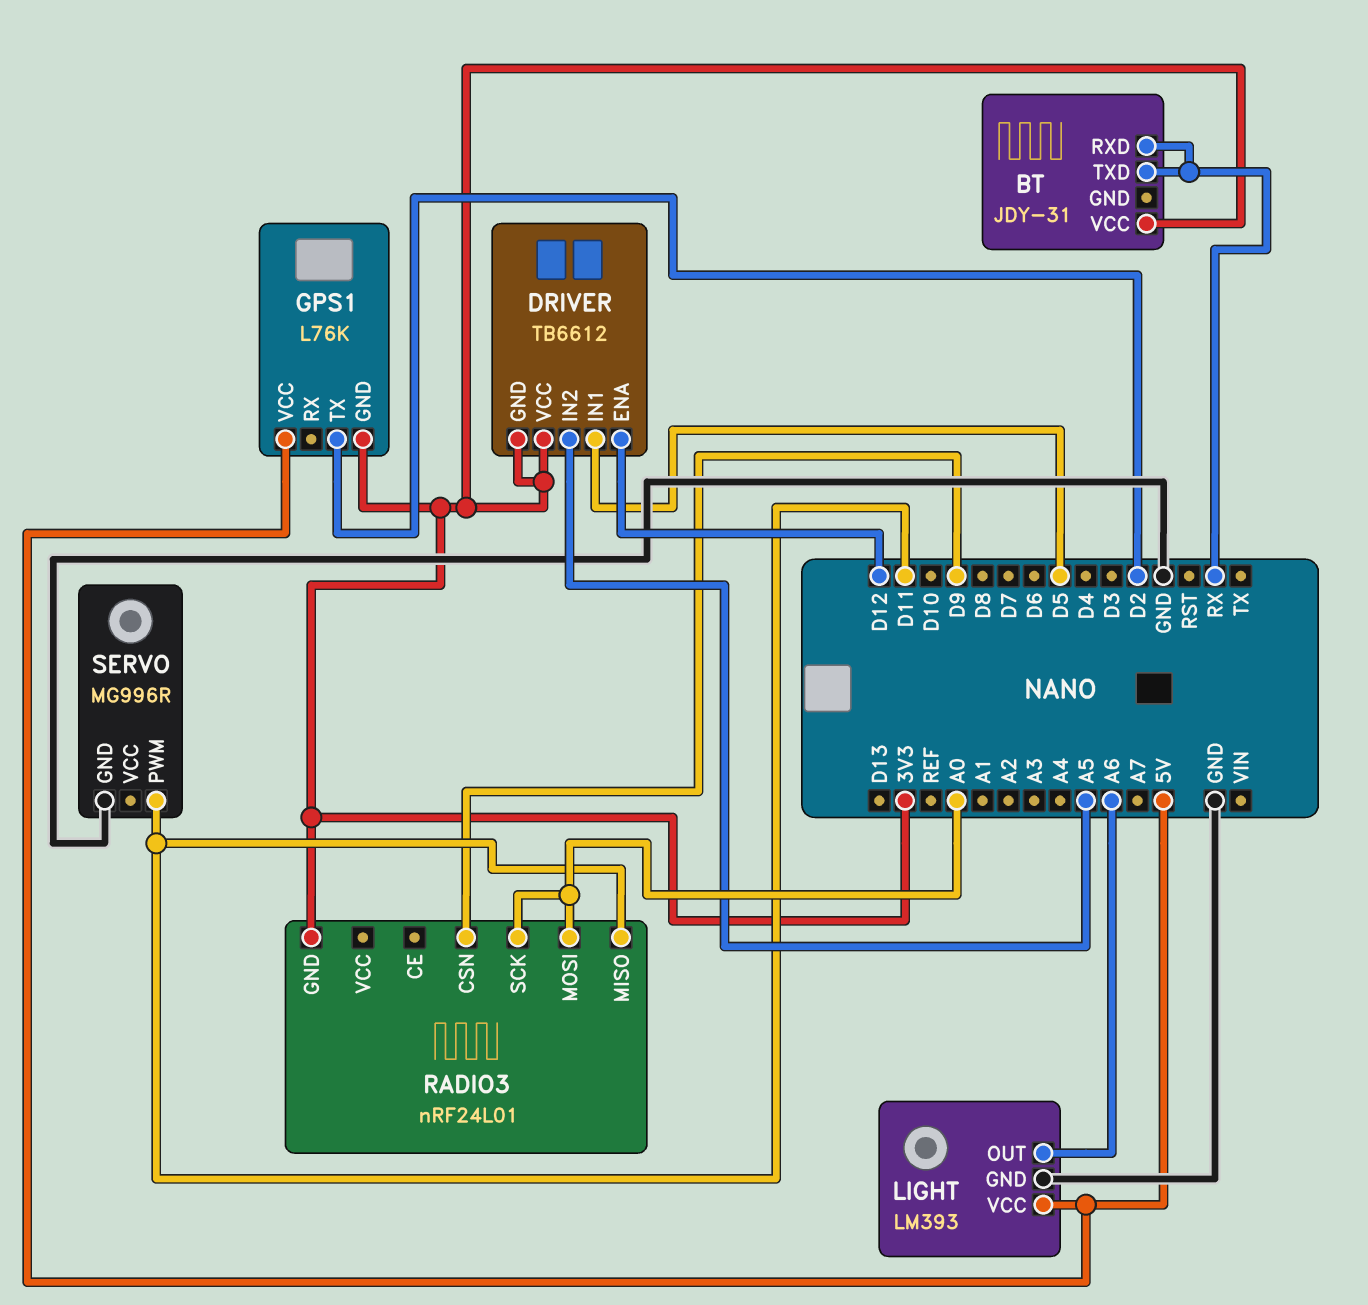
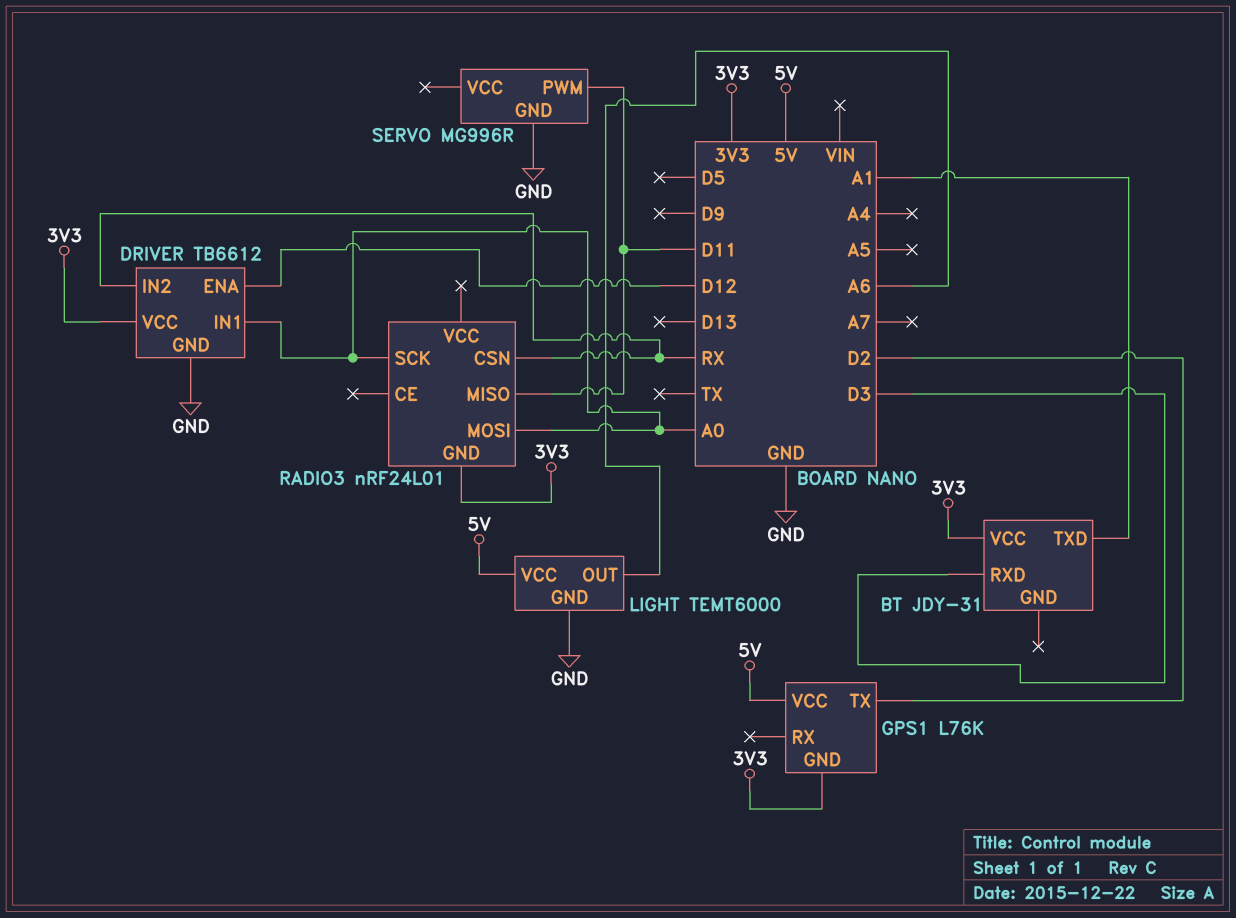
BT pin RXD: RX -> D3
BT pin TXD: RX -> A1
DRIVER pin GND: 3V3 -> GND
DRIVER pin IN1: D5 -> A0
DRIVER pin IN2: A5 -> RX
LIGHT: LM393 -> TEMT6000
RADIO3 pin CSN: D9 -> RX

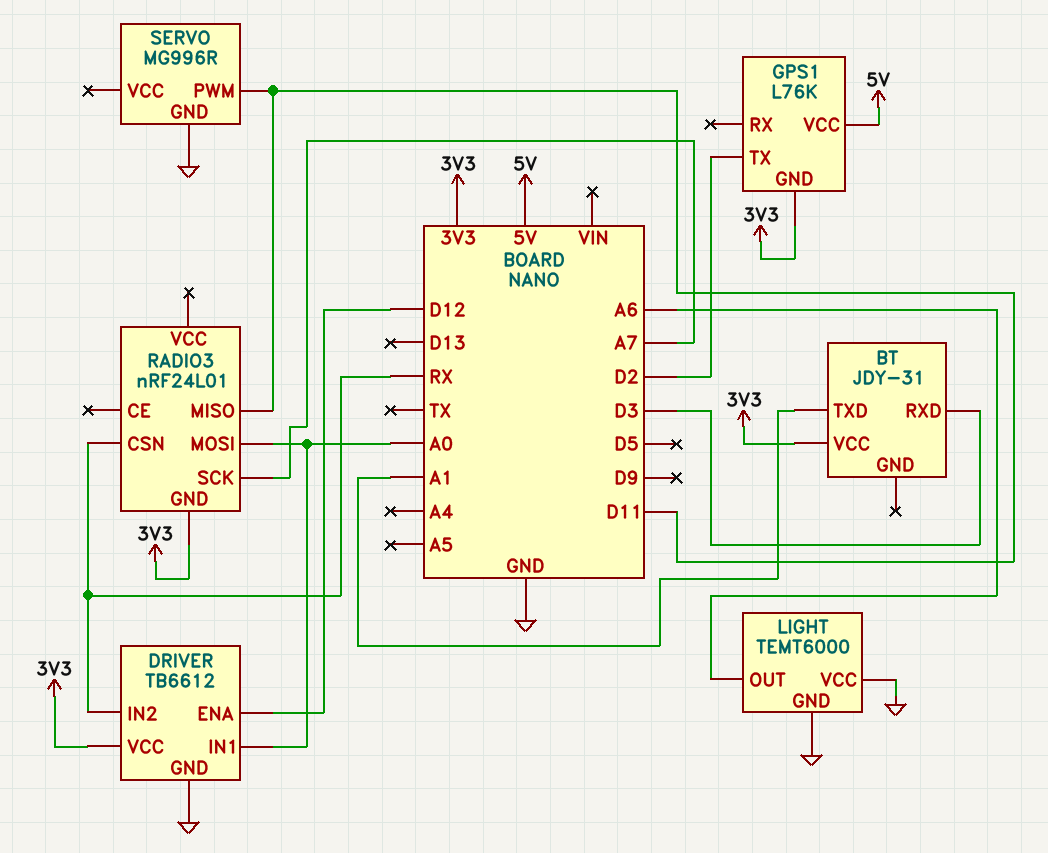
LIGHT pin VCC: 5V -> GND
RADIO3 pin SCK: A0 -> A7

